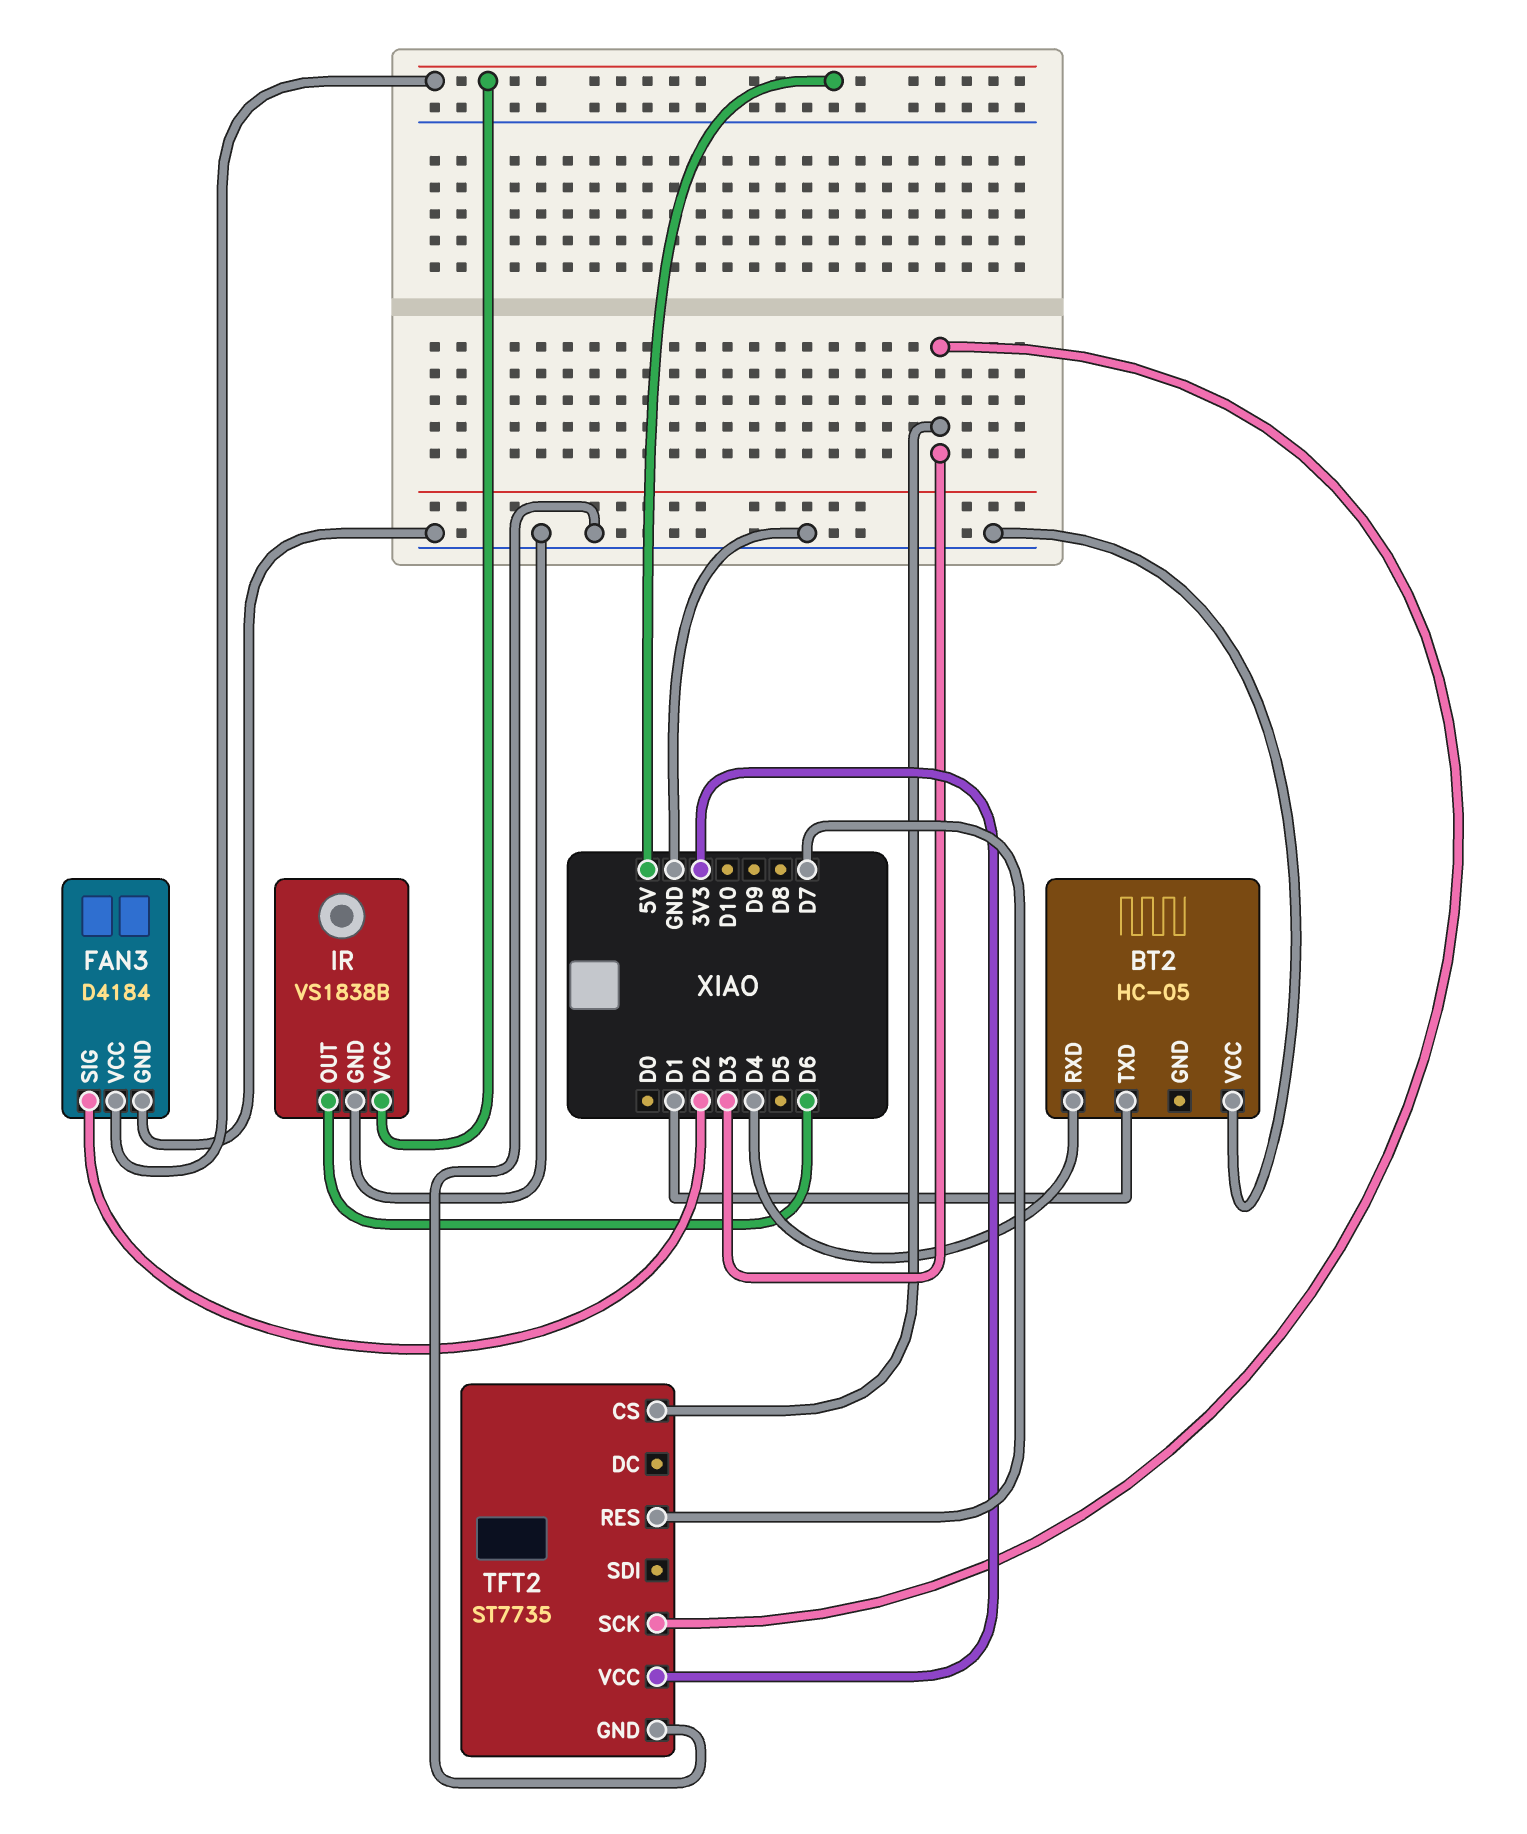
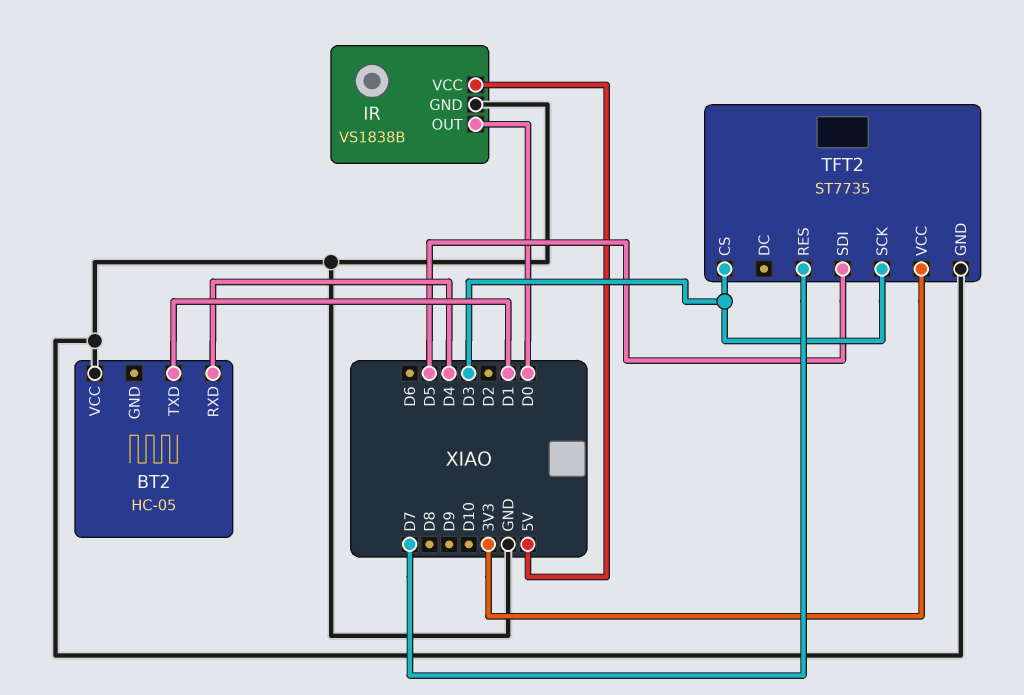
FAN3: D4184 -> none
FAN3 pin GND: GND -> none
FAN3 pin SIG: D2 -> none
FAN3 pin VCC: 5V -> none
IR pin OUT: D6 -> D0
TFT2 pin SDI: none -> D5

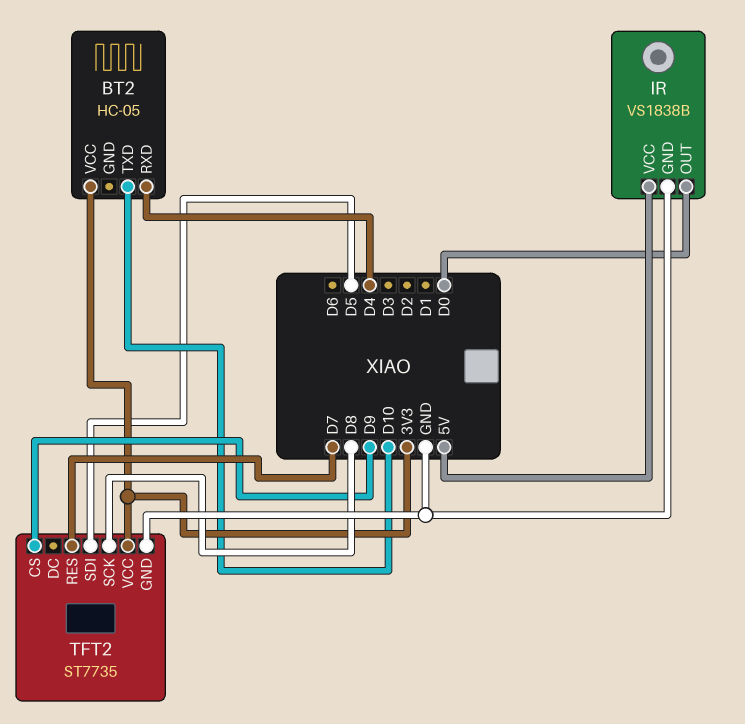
BT2 pin TXD: D1 -> D10
BT2 pin VCC: GND -> 3V3
TFT2 pin CS: D3 -> D9
TFT2 pin SCK: D3 -> D8

